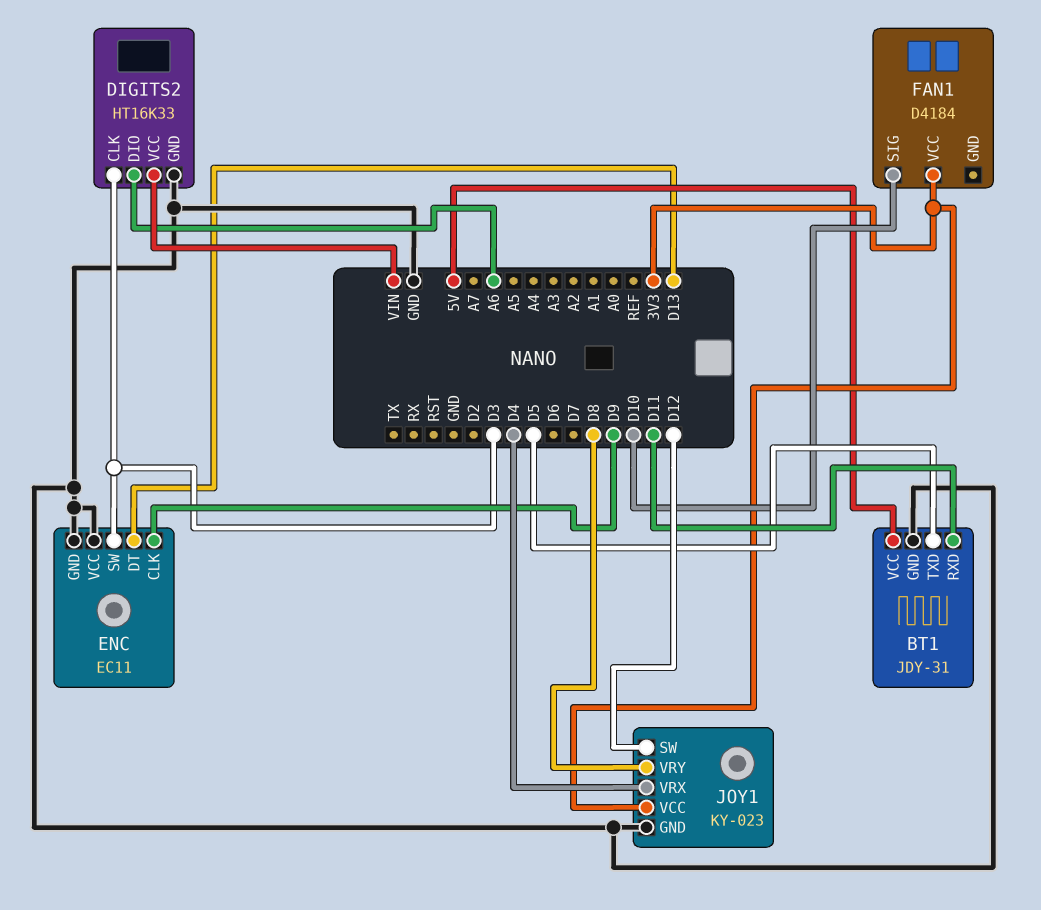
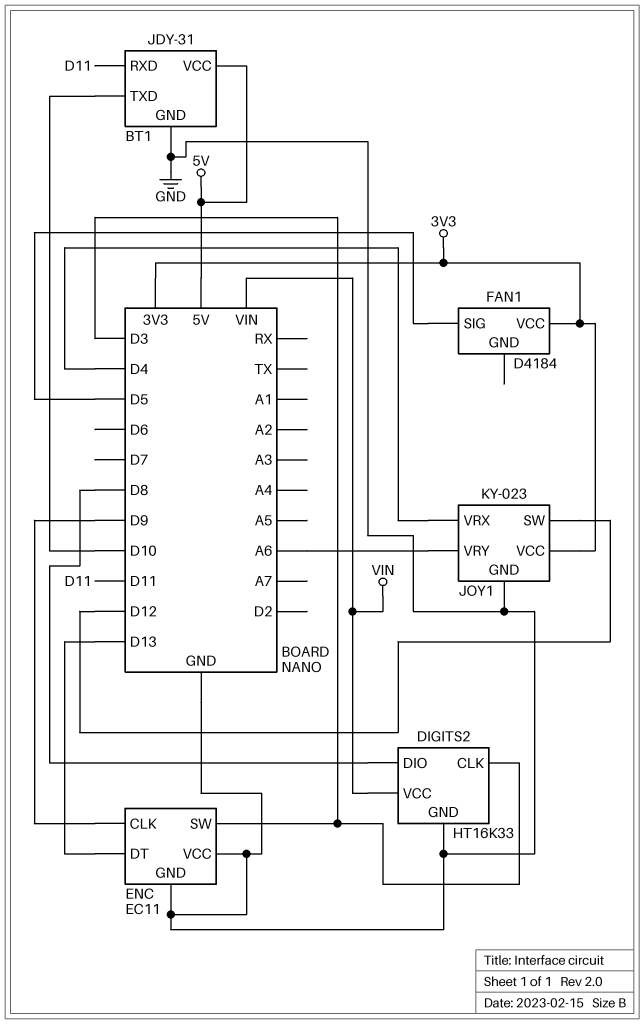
BT1 pin TXD: D5 -> D10
DIGITS2 pin DIO: A6 -> D8
FAN1 pin SIG: D10 -> D5
JOY1 pin VRY: D8 -> A6

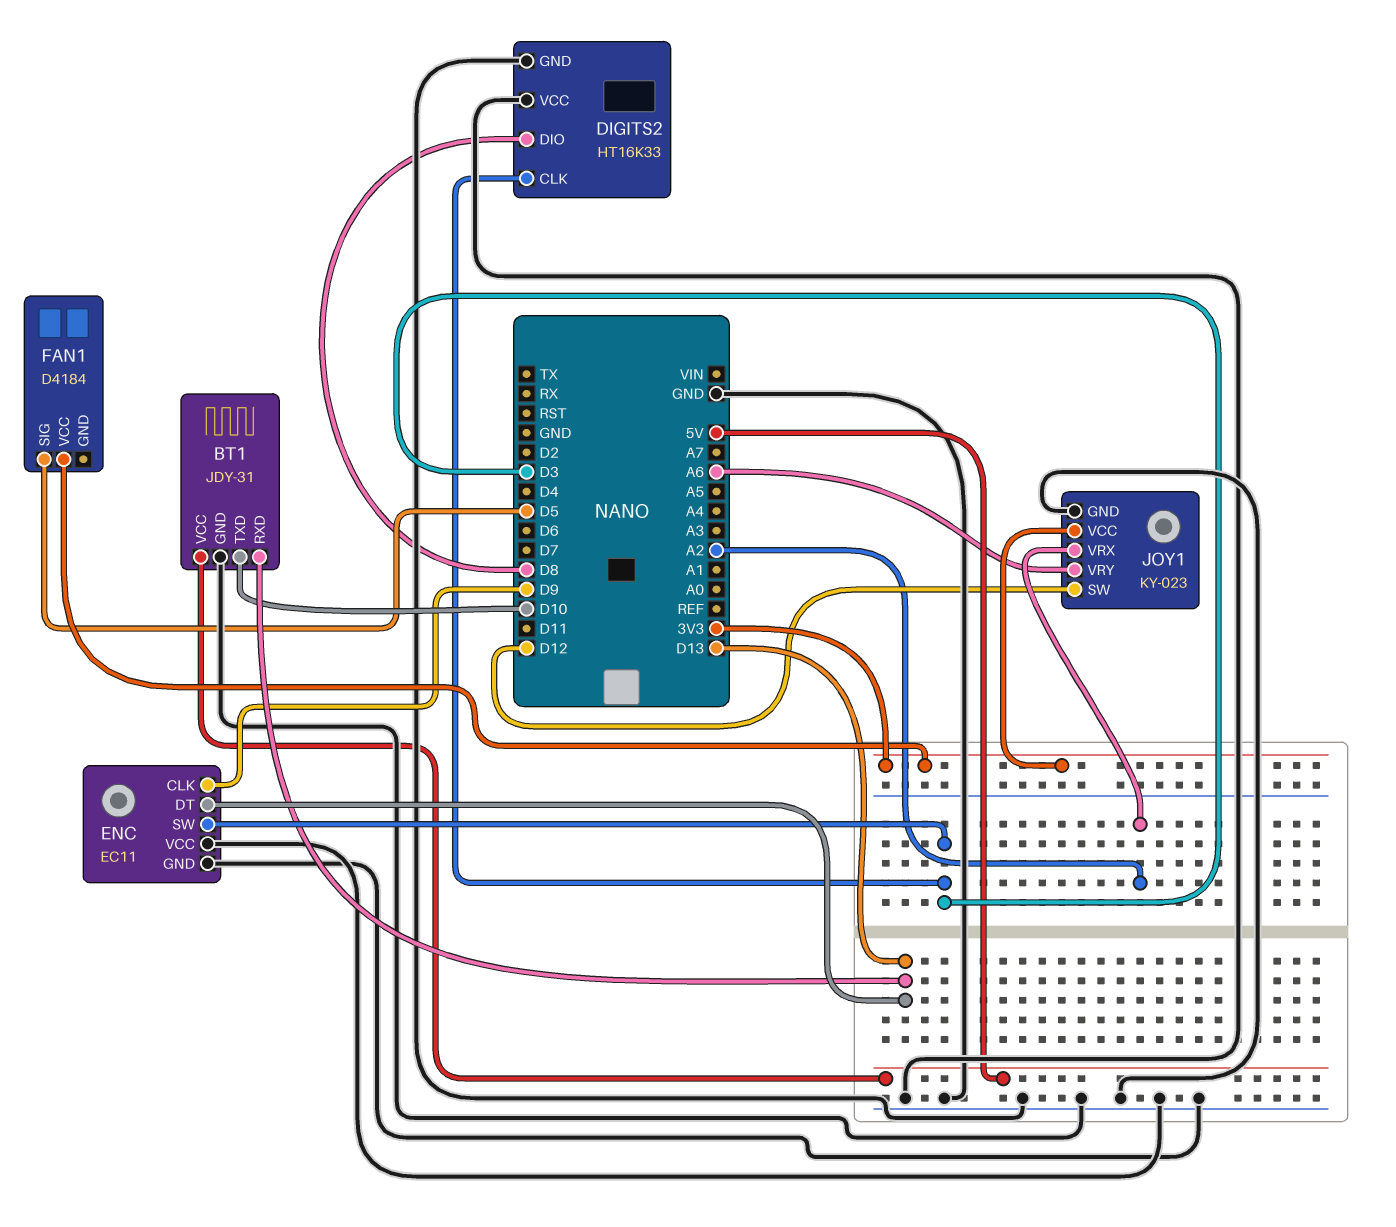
BT1 pin RXD: D11 -> D13
DIGITS2 pin VCC: VIN -> GND
JOY1 pin VRX: D4 -> A2

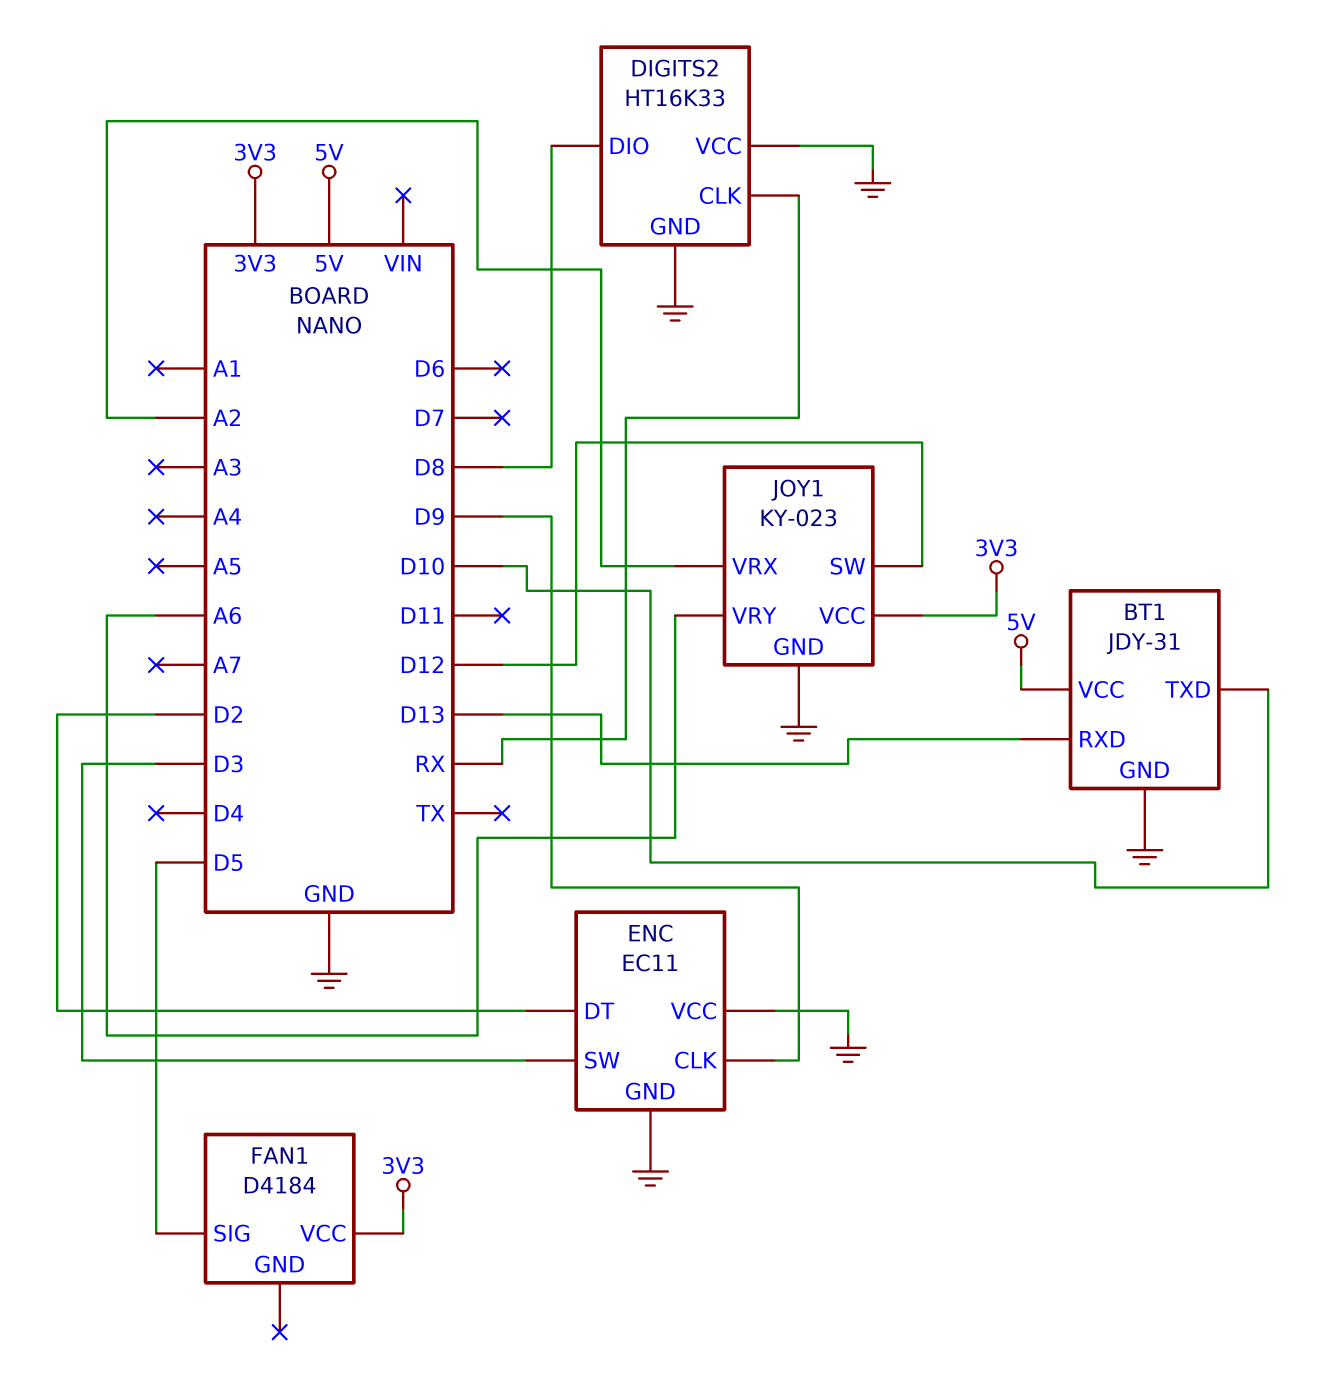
DIGITS2 pin CLK: D3 -> RX
ENC pin DT: D13 -> D2

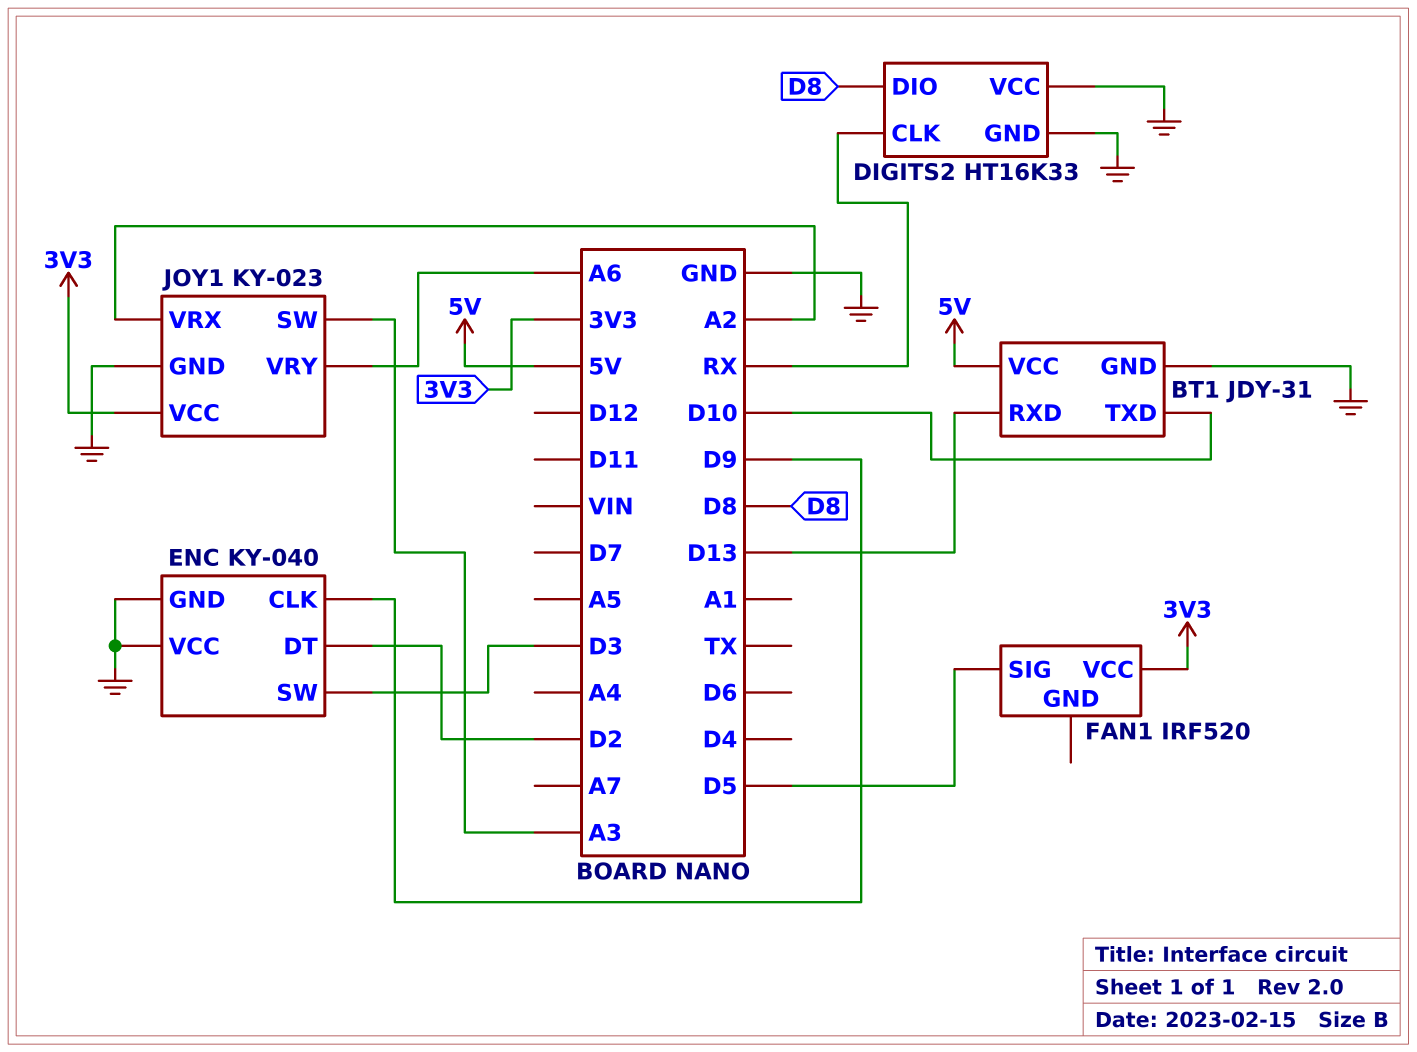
ENC: EC11 -> KY-040
FAN1: D4184 -> IRF520
JOY1 pin SW: D12 -> A3

